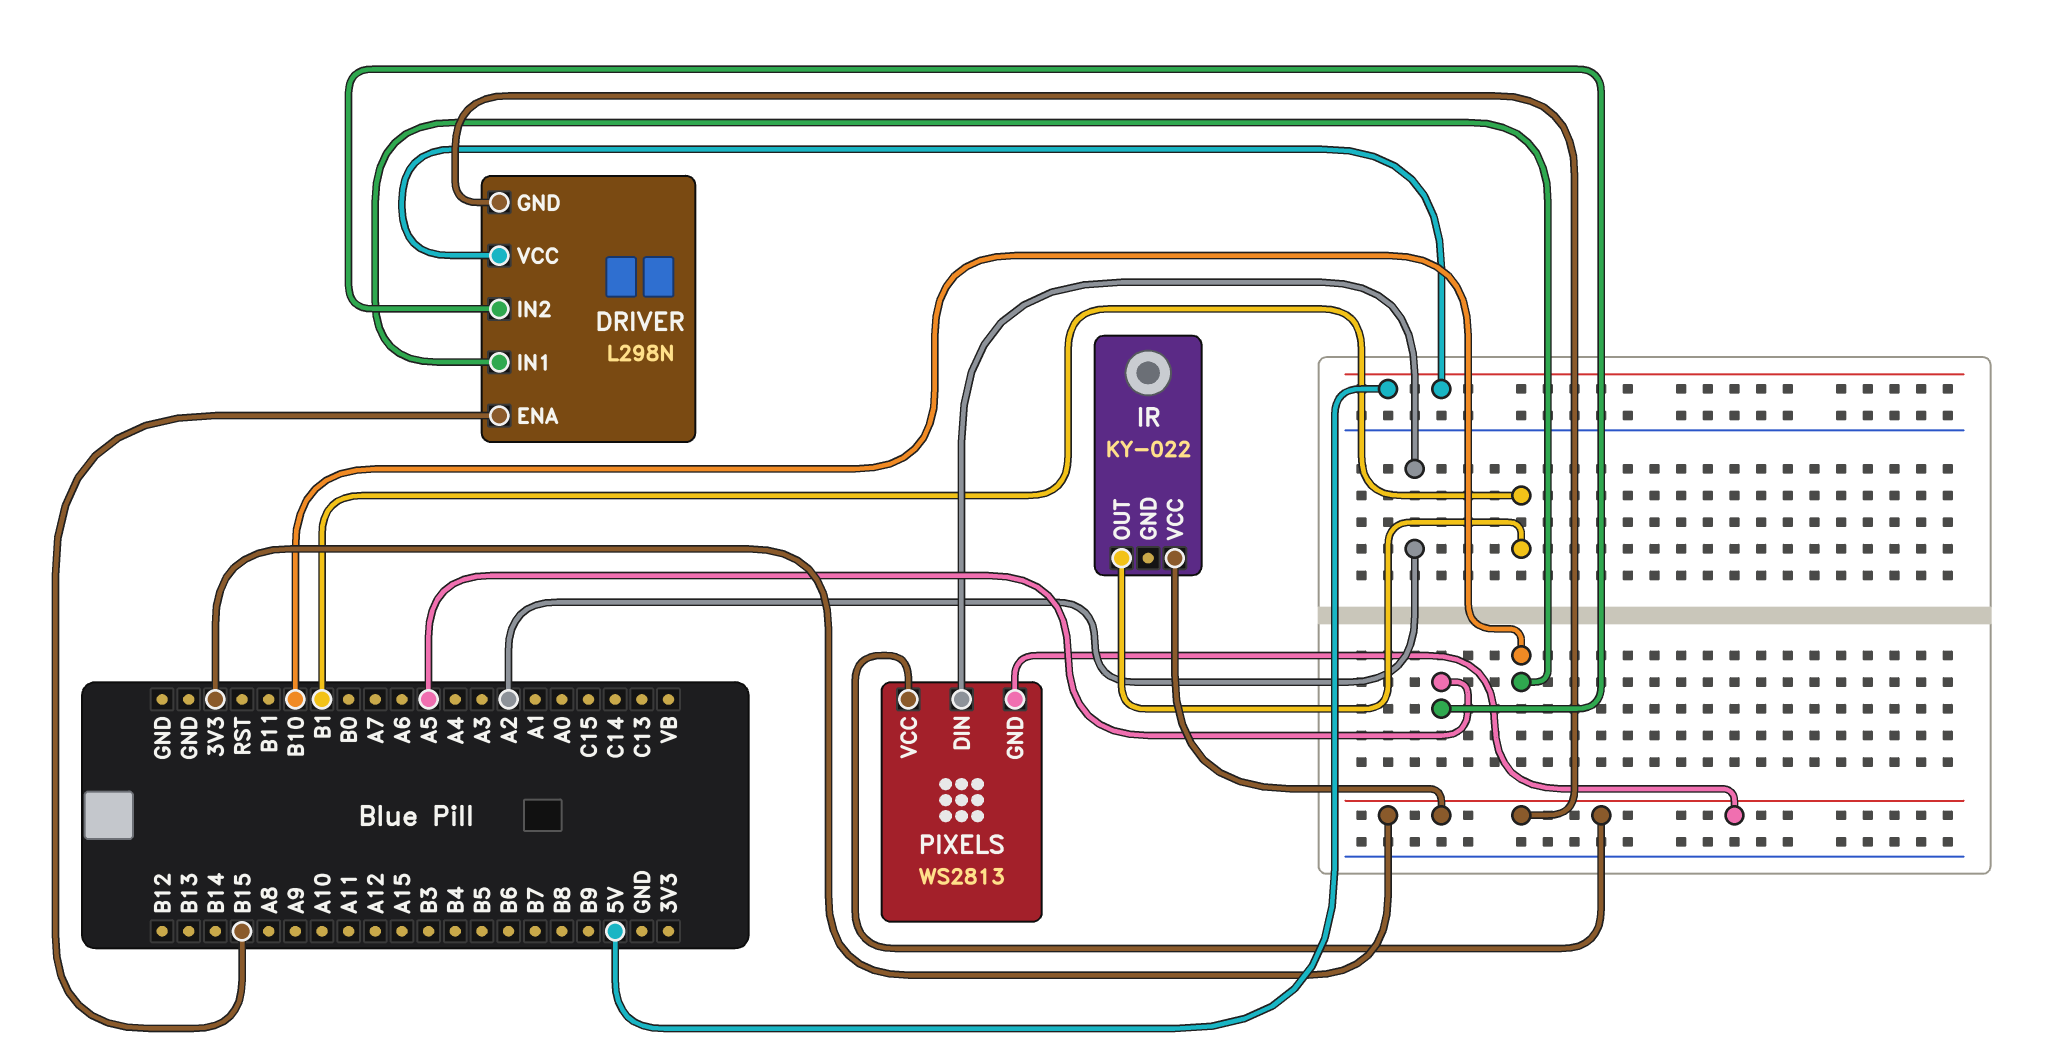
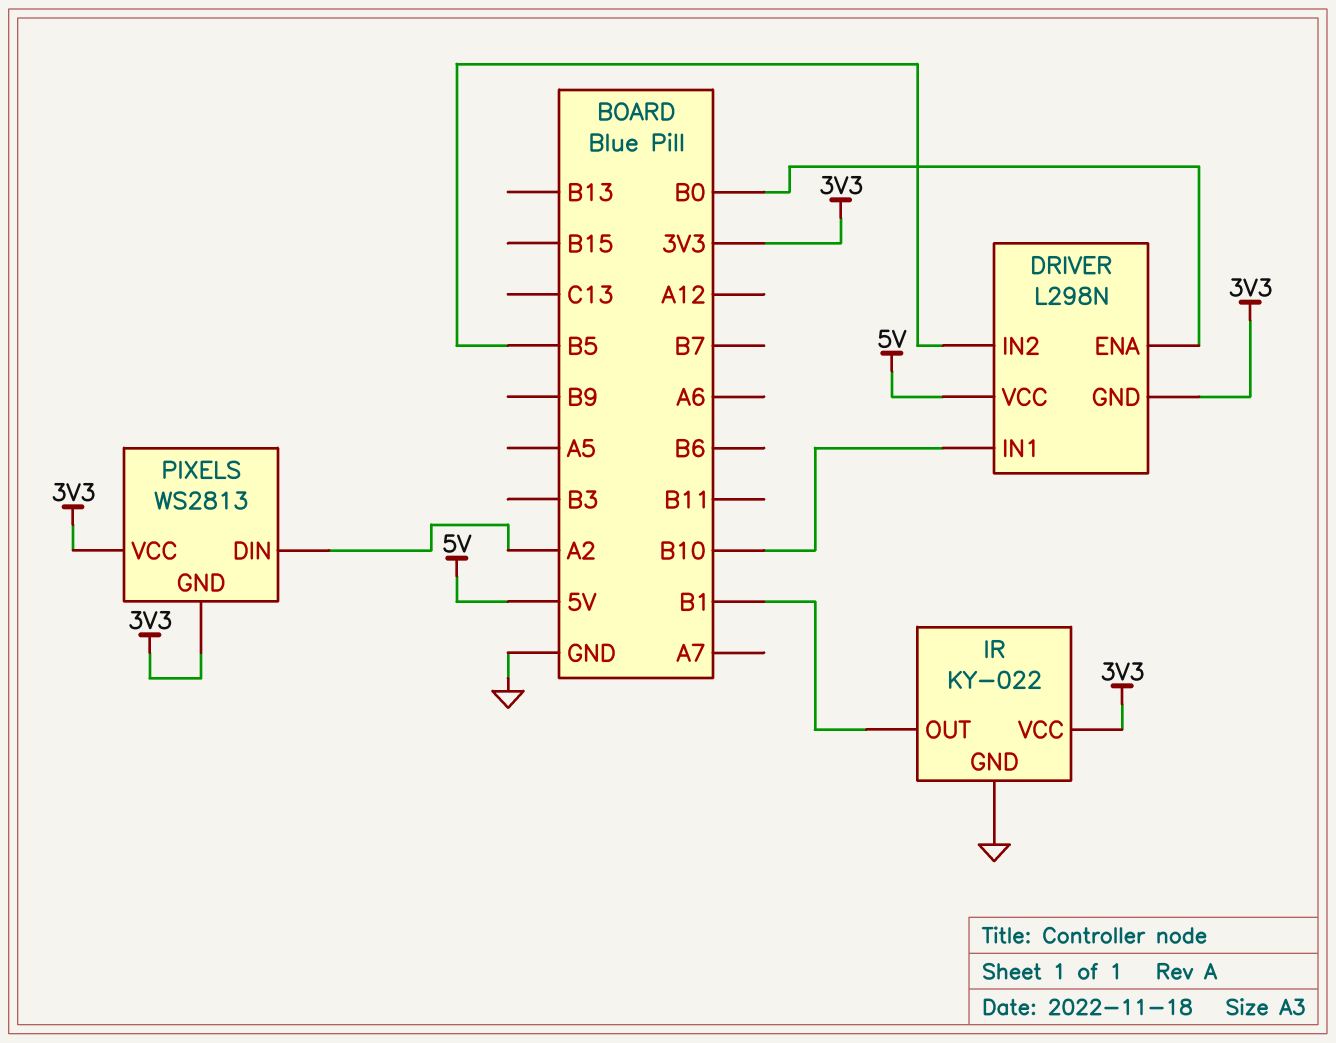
DRIVER pin ENA: B15 -> B0
DRIVER pin IN2: A5 -> B5
IR pin GND: none -> GND

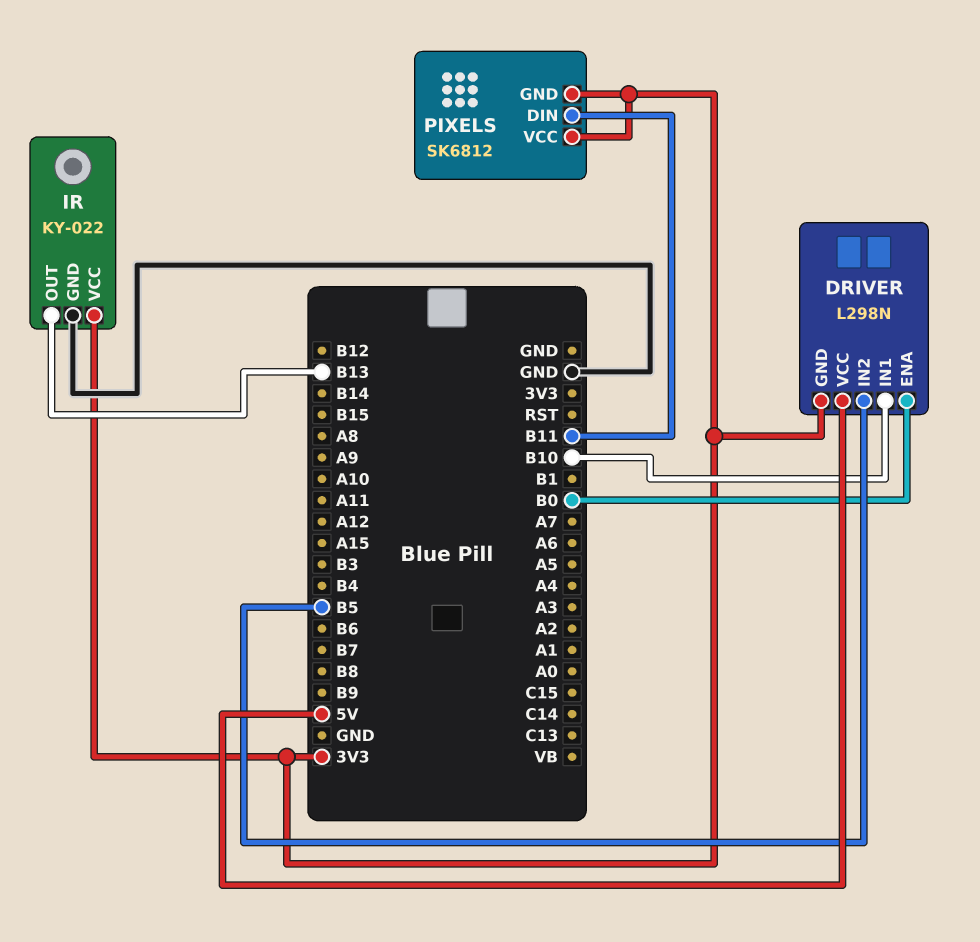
IR pin OUT: B1 -> B13
PIXELS: WS2813 -> SK6812
PIXELS pin DIN: A2 -> B11

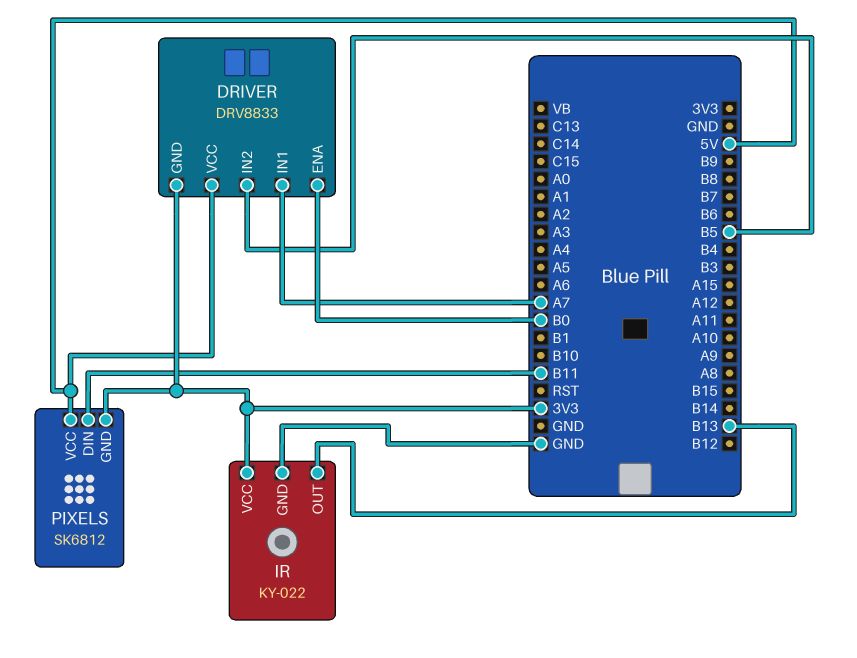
DRIVER: L298N -> DRV8833
DRIVER pin IN1: B10 -> A7
PIXELS pin VCC: 3V3 -> 5V

